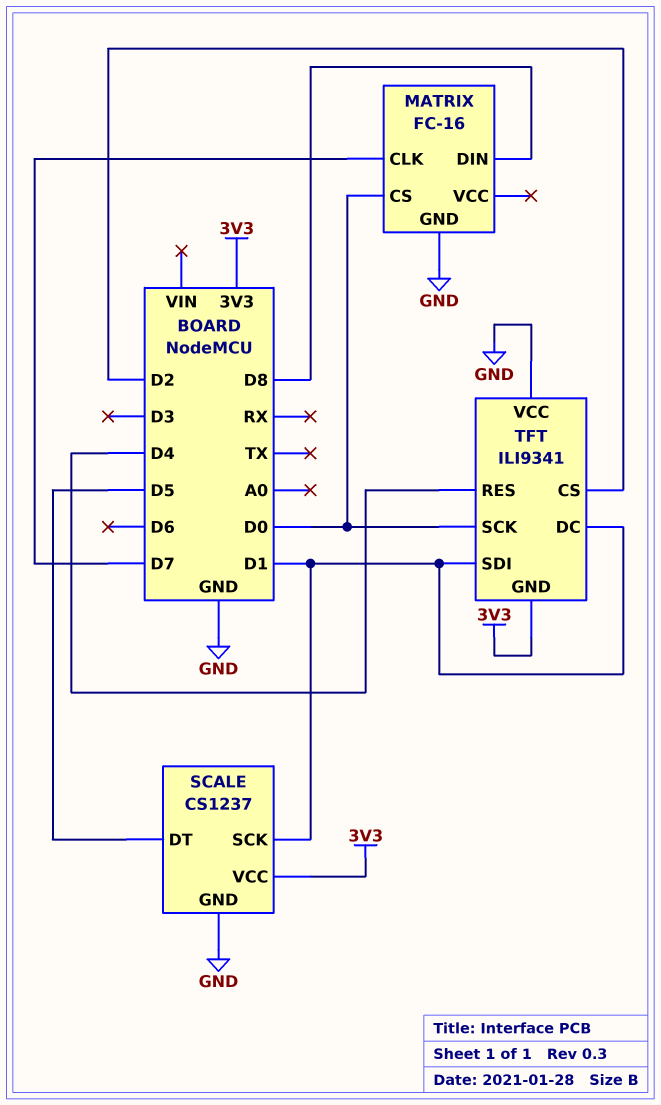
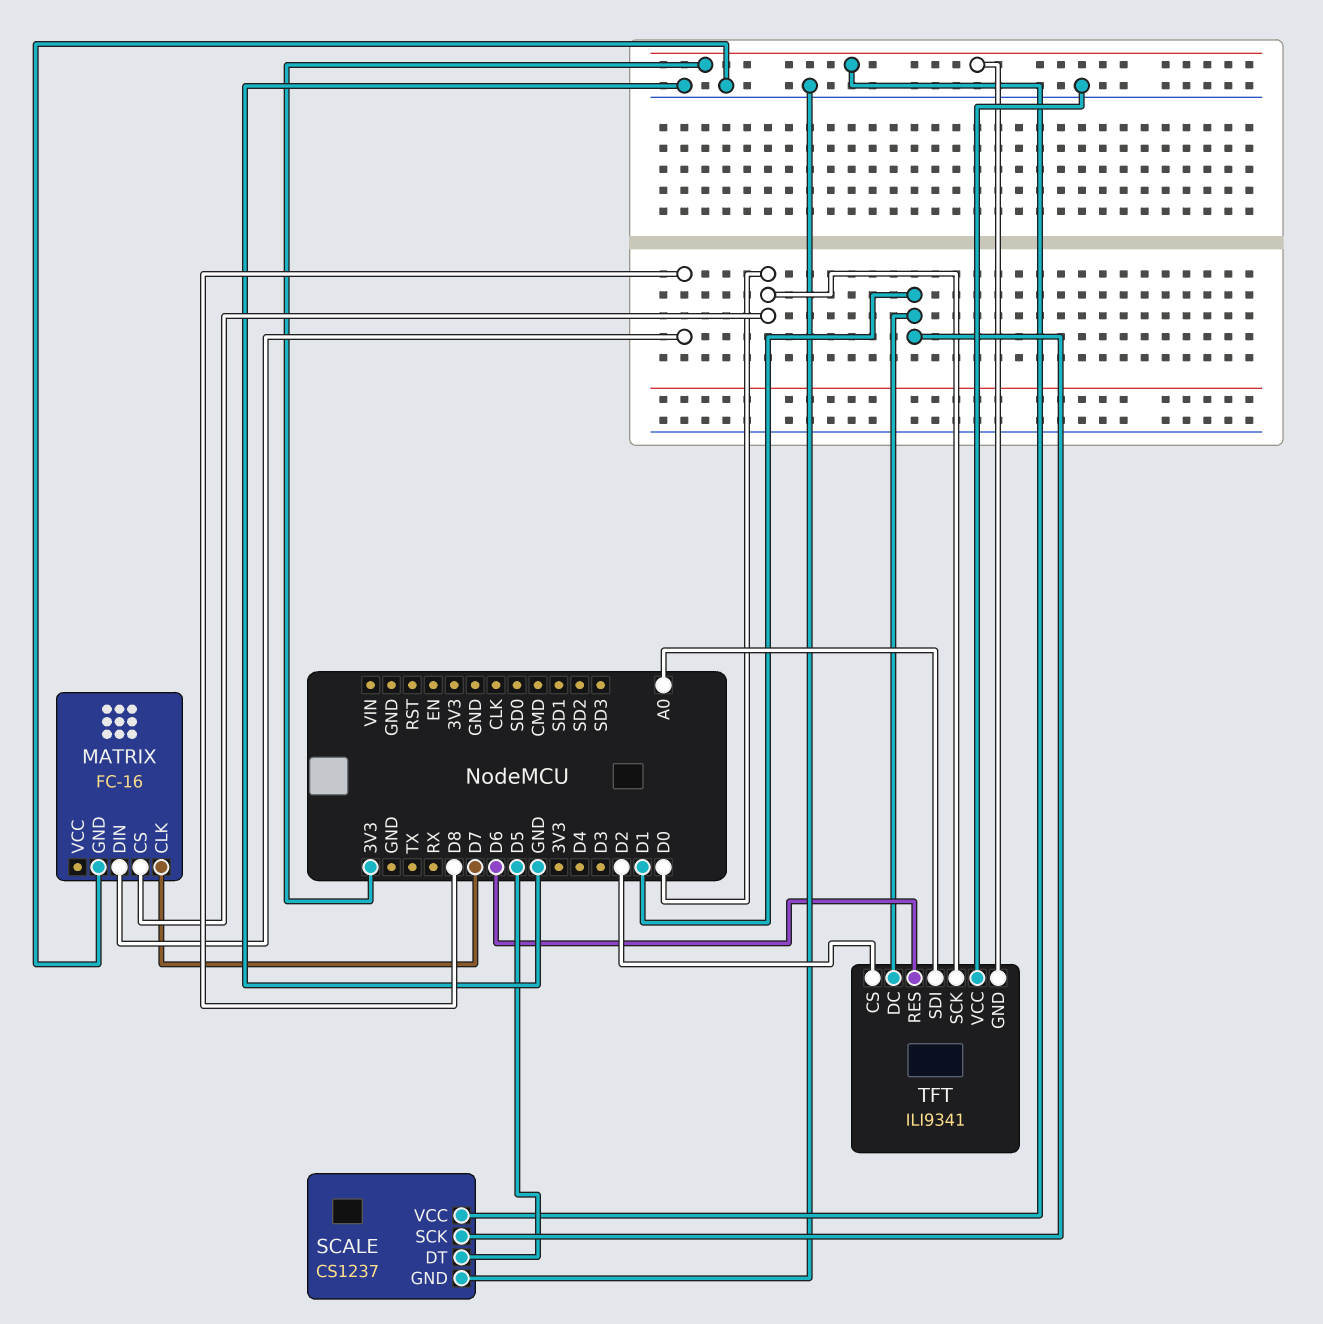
TFT pin RES: D4 -> D6
TFT pin SDI: D1 -> A0

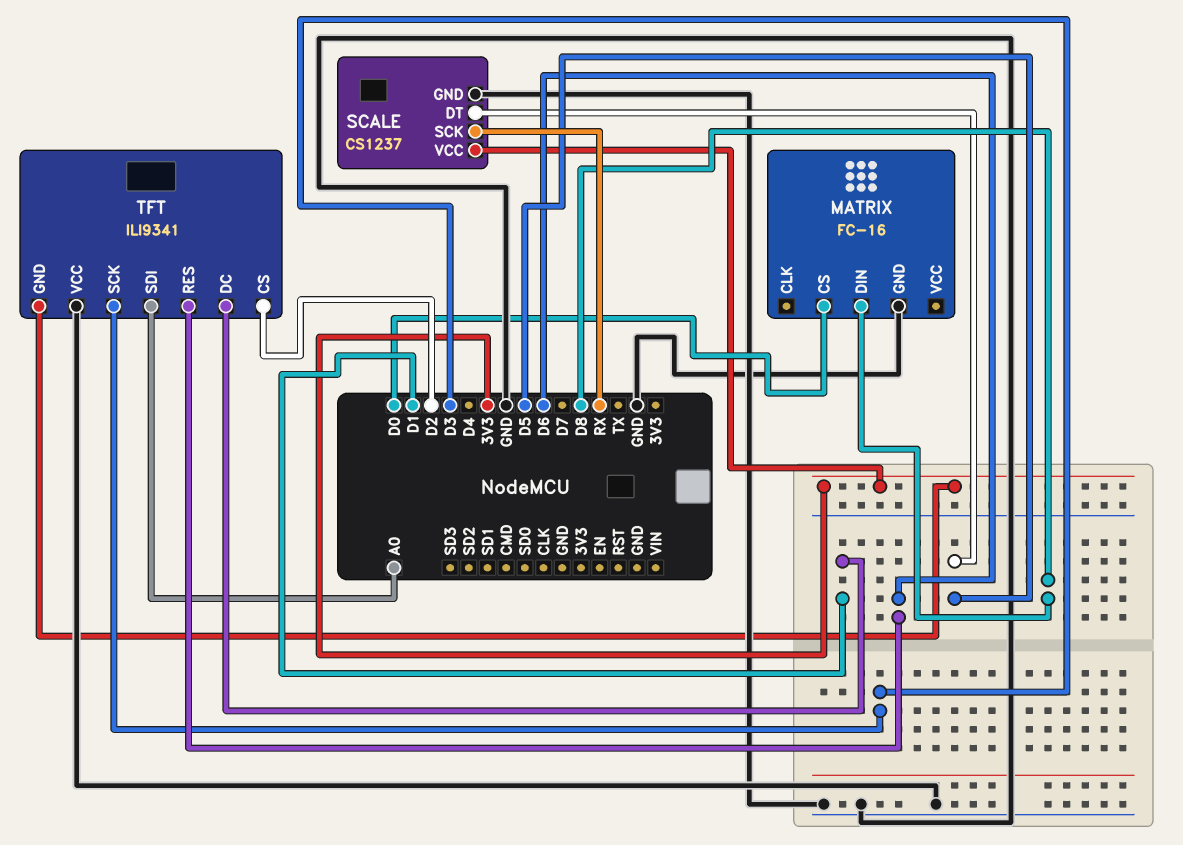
MATRIX pin CLK: D7 -> none
SCALE pin SCK: D1 -> RX
TFT pin SCK: D0 -> D3

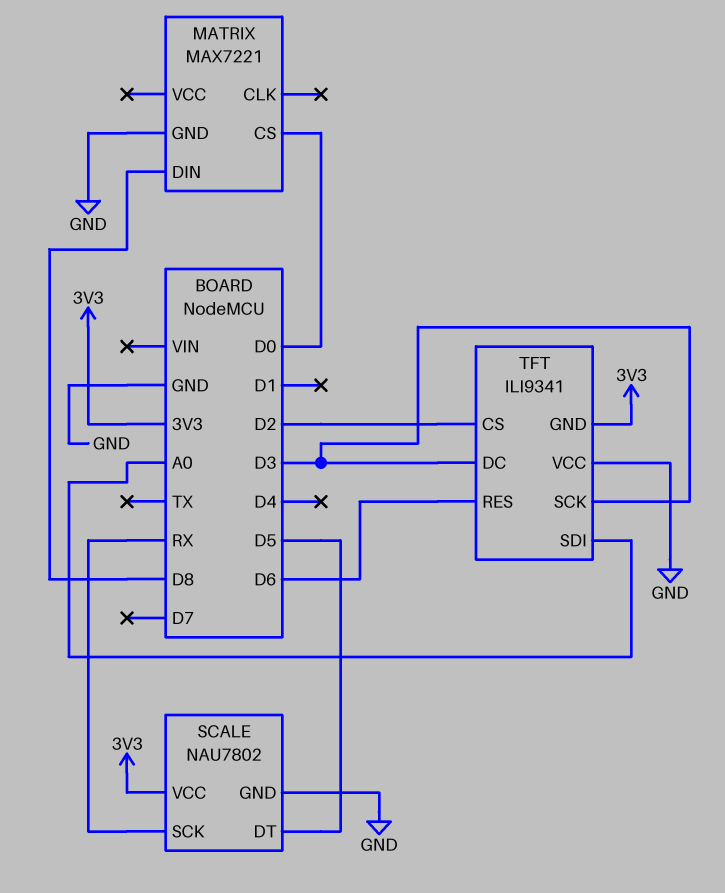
MATRIX: FC-16 -> MAX7221
SCALE: CS1237 -> NAU7802
TFT pin DC: D1 -> D3

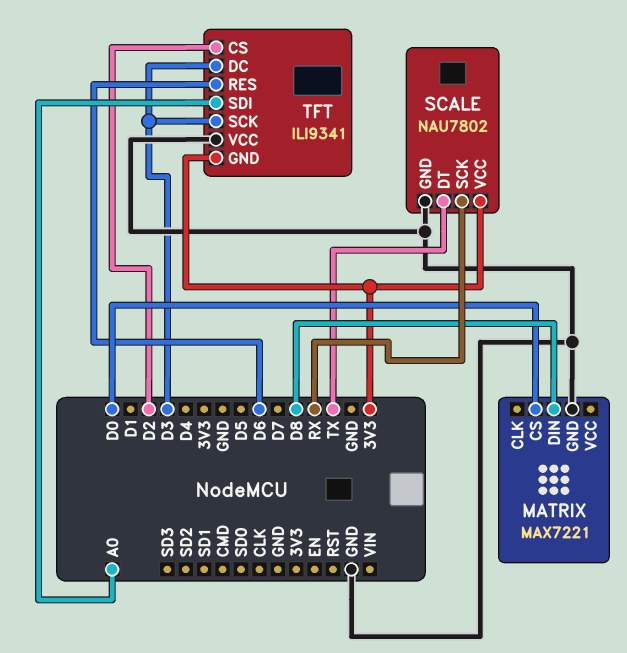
SCALE pin DT: D5 -> TX

